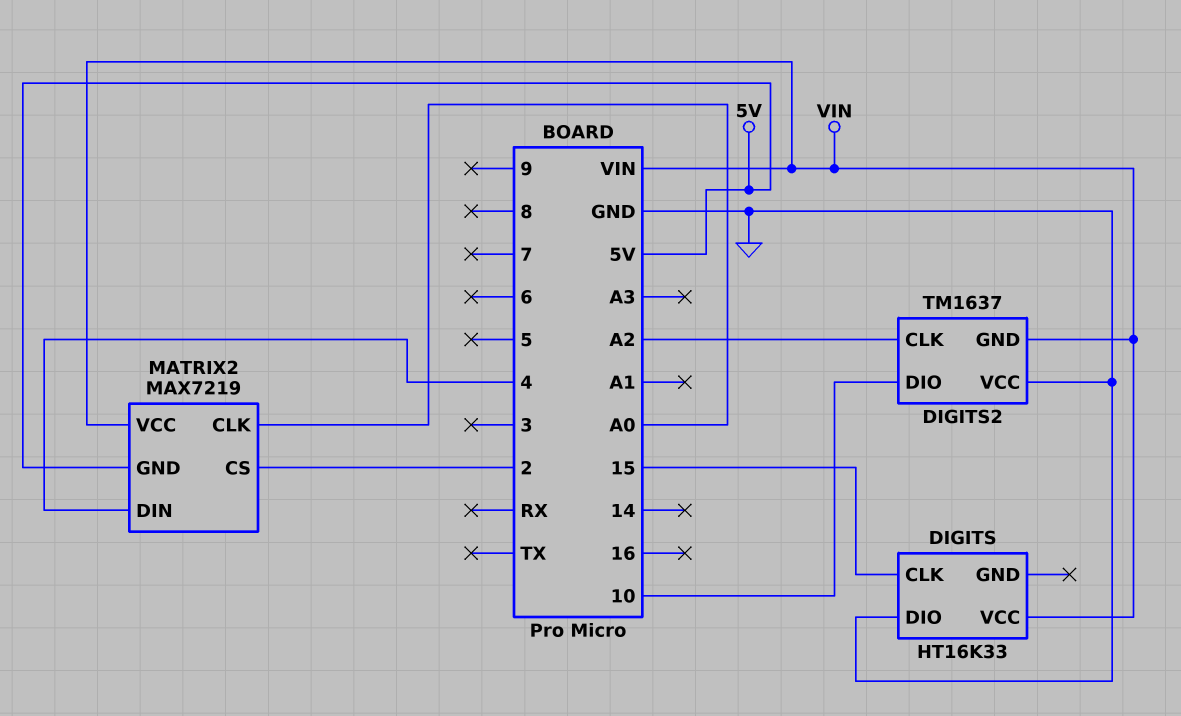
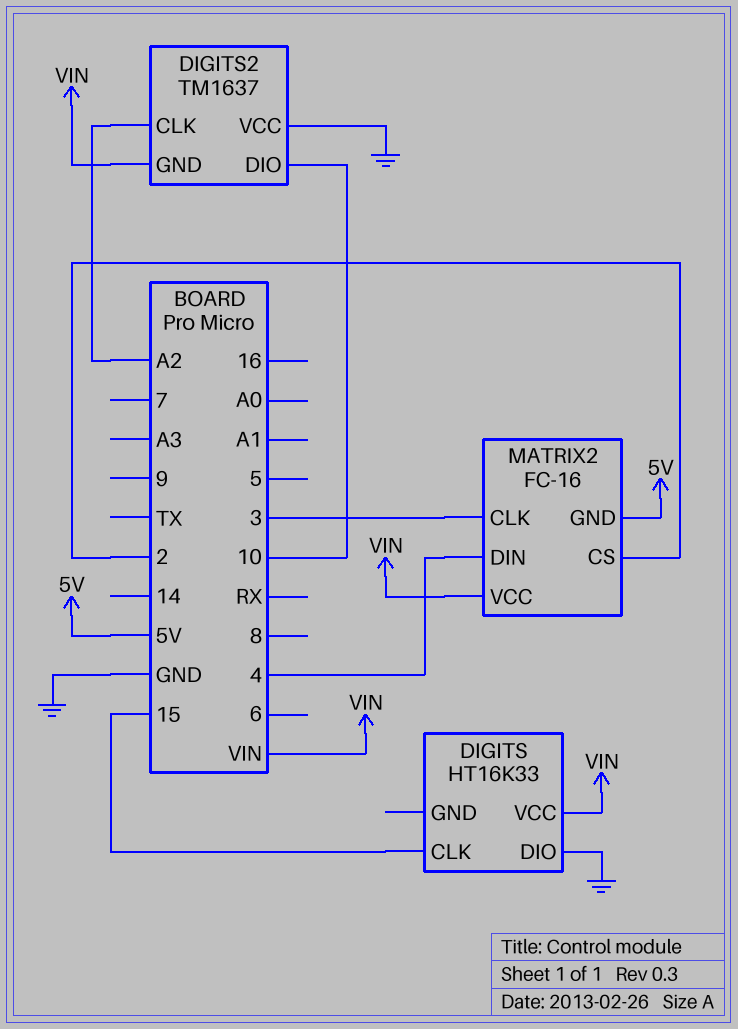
MATRIX2: MAX7219 -> FC-16
MATRIX2 pin CLK: A0 -> 3

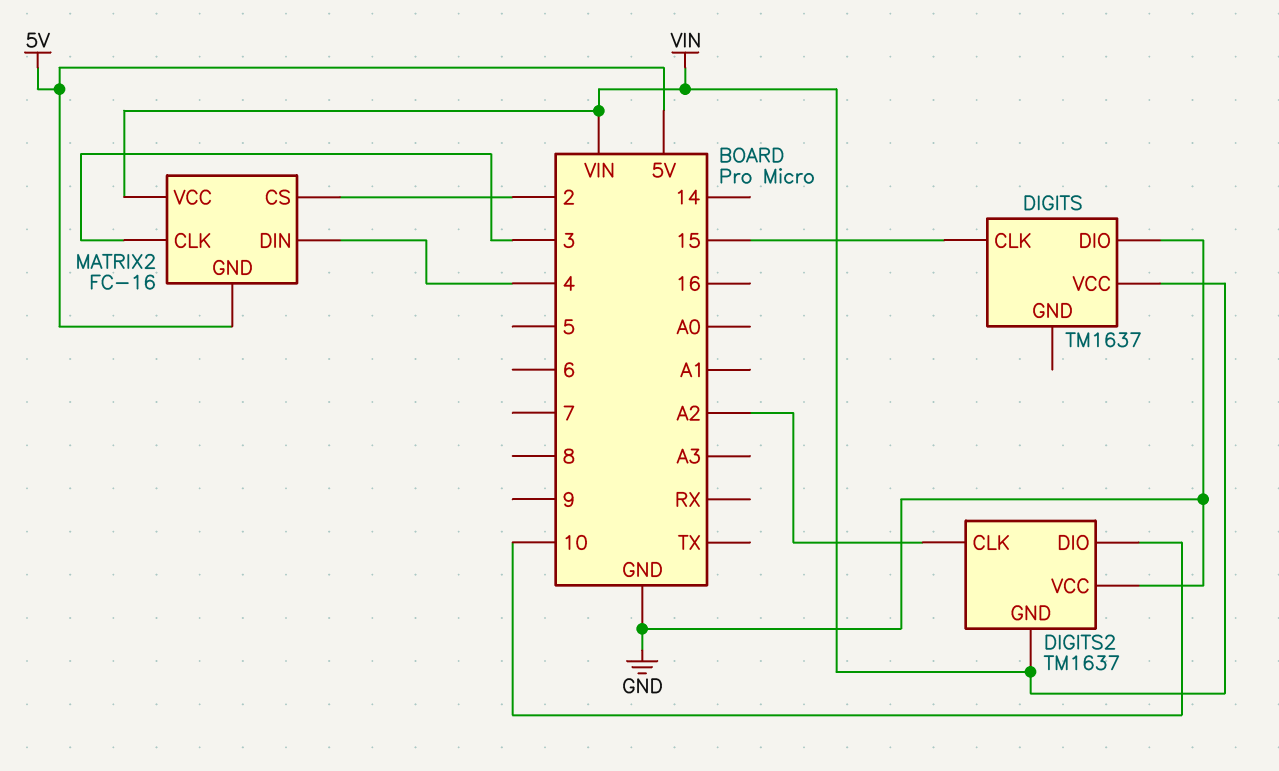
DIGITS: HT16K33 -> TM1637

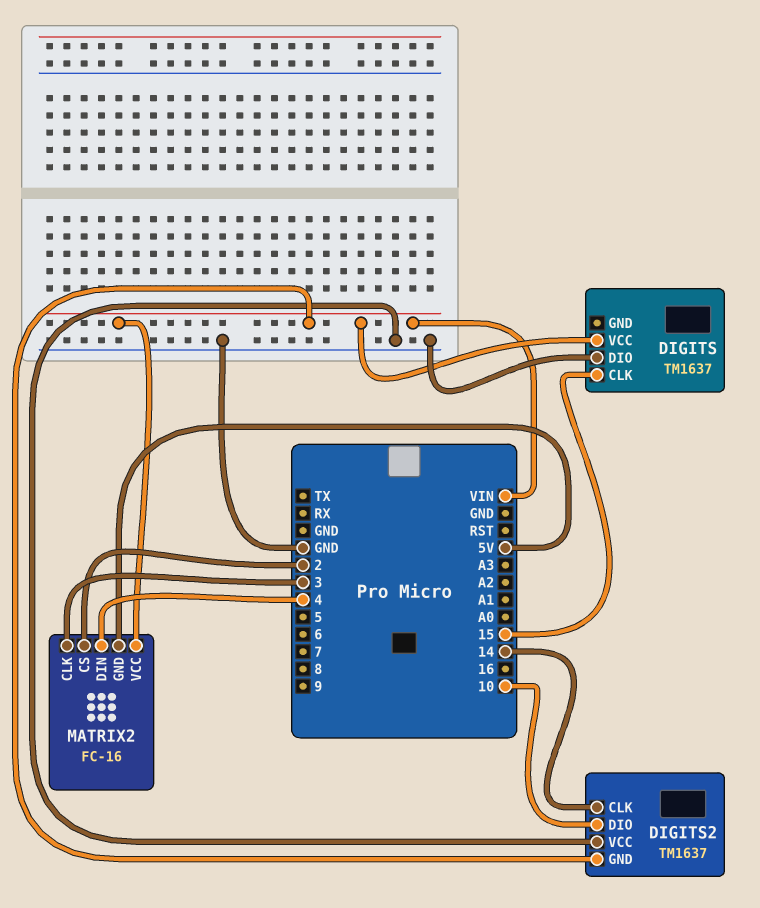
DIGITS2 pin CLK: A2 -> 14

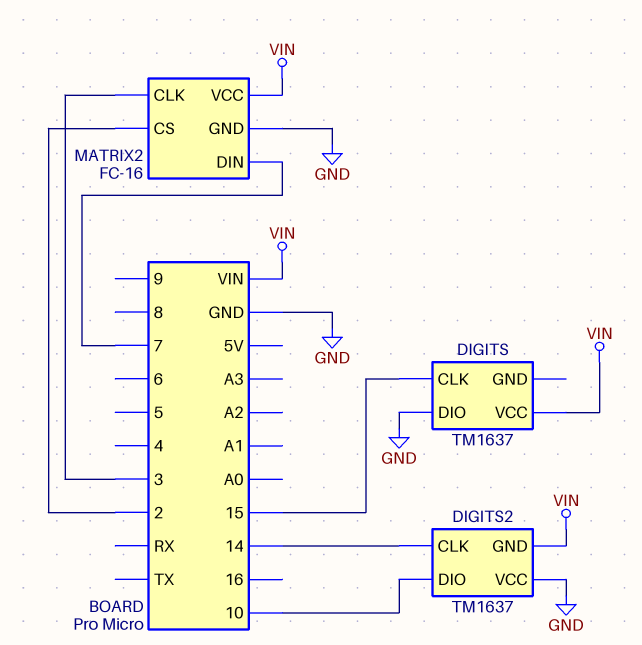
MATRIX2 pin DIN: 4 -> 7
MATRIX2 pin GND: 5V -> GND

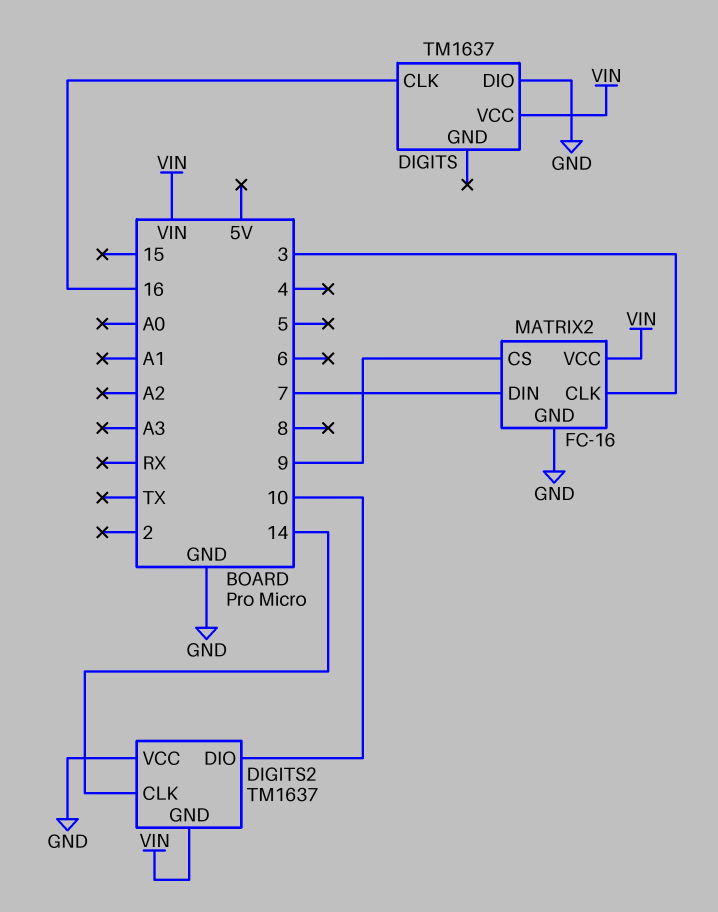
DIGITS pin CLK: 15 -> 16
MATRIX2 pin CS: 2 -> 9

